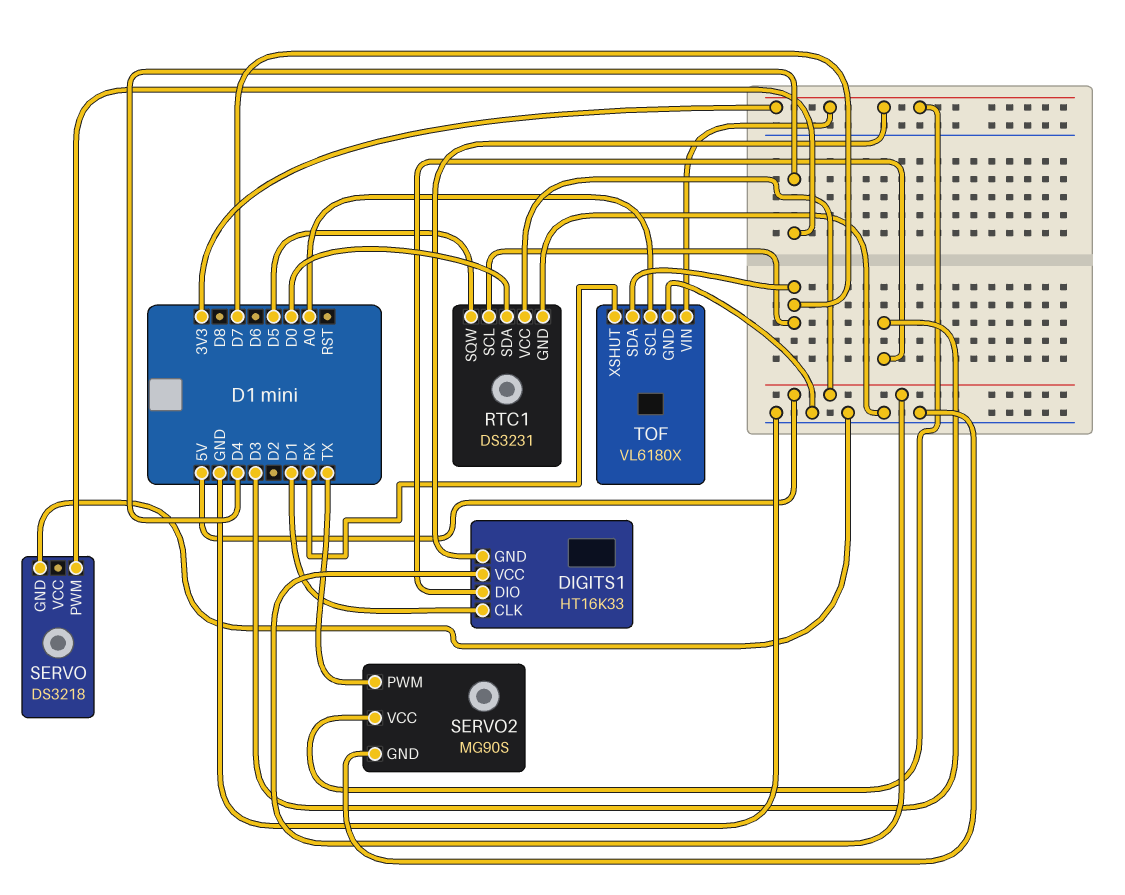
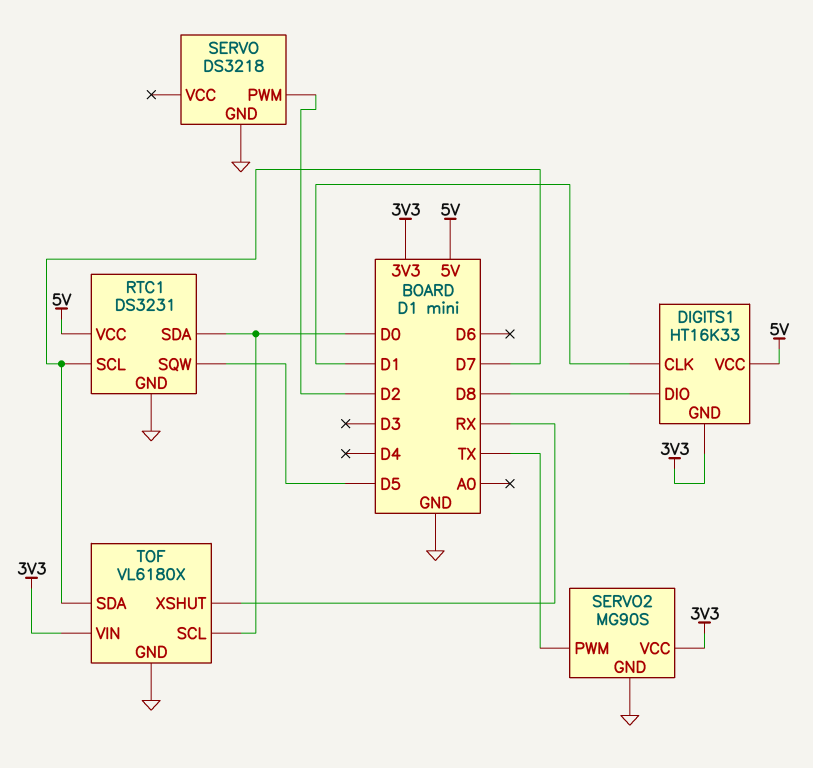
DIGITS1 pin DIO: D3 -> D8
SERVO pin PWM: D4 -> D2
TOF pin SCL: A0 -> D0

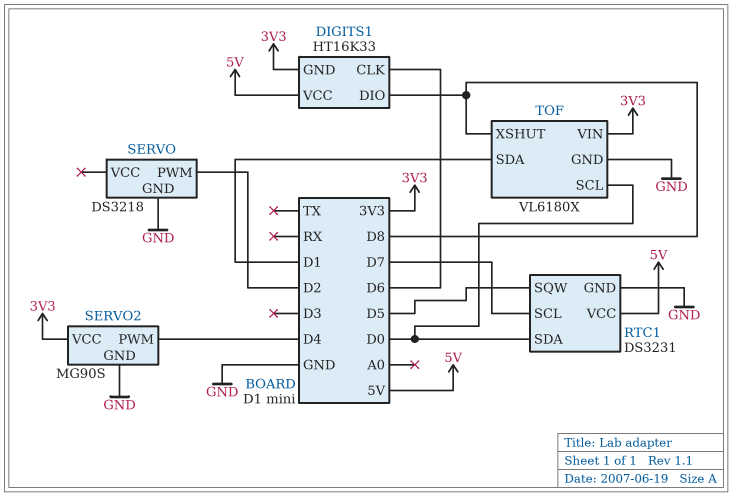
DIGITS1 pin CLK: D1 -> D6
SERVO2 pin PWM: TX -> D4
TOF pin SDA: D7 -> D1
TOF pin XSHUT: RX -> D8

